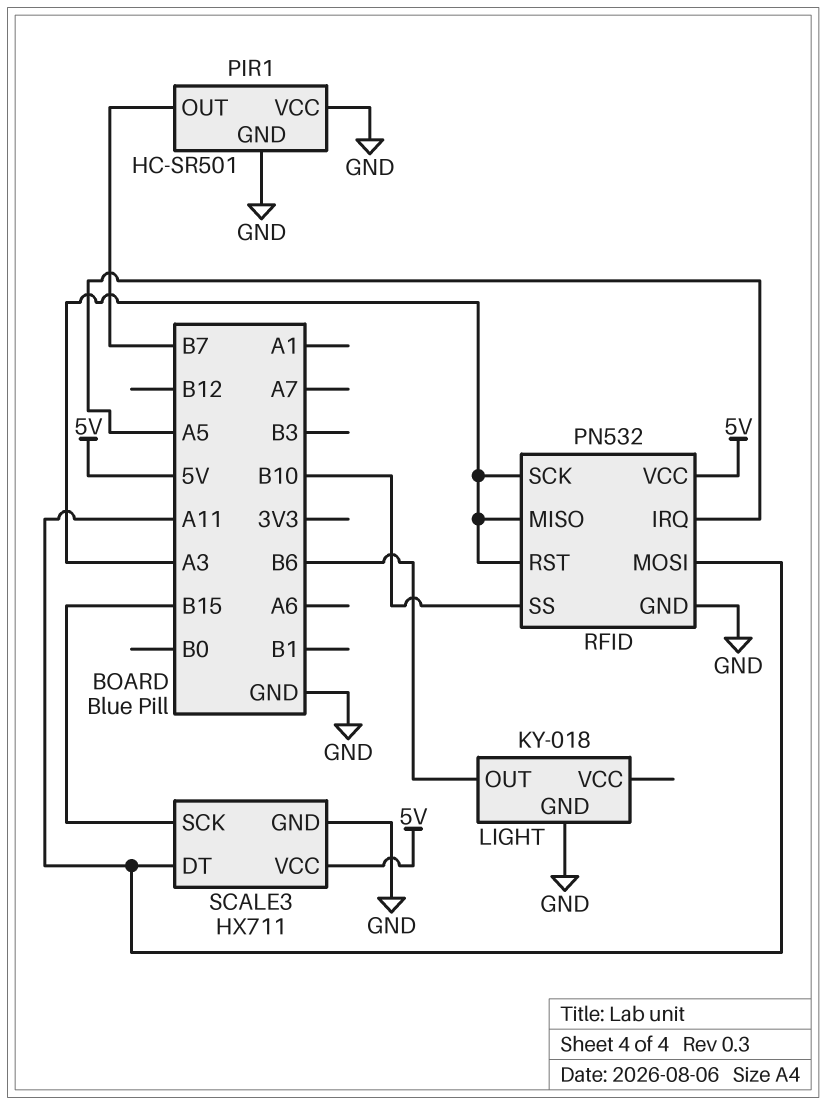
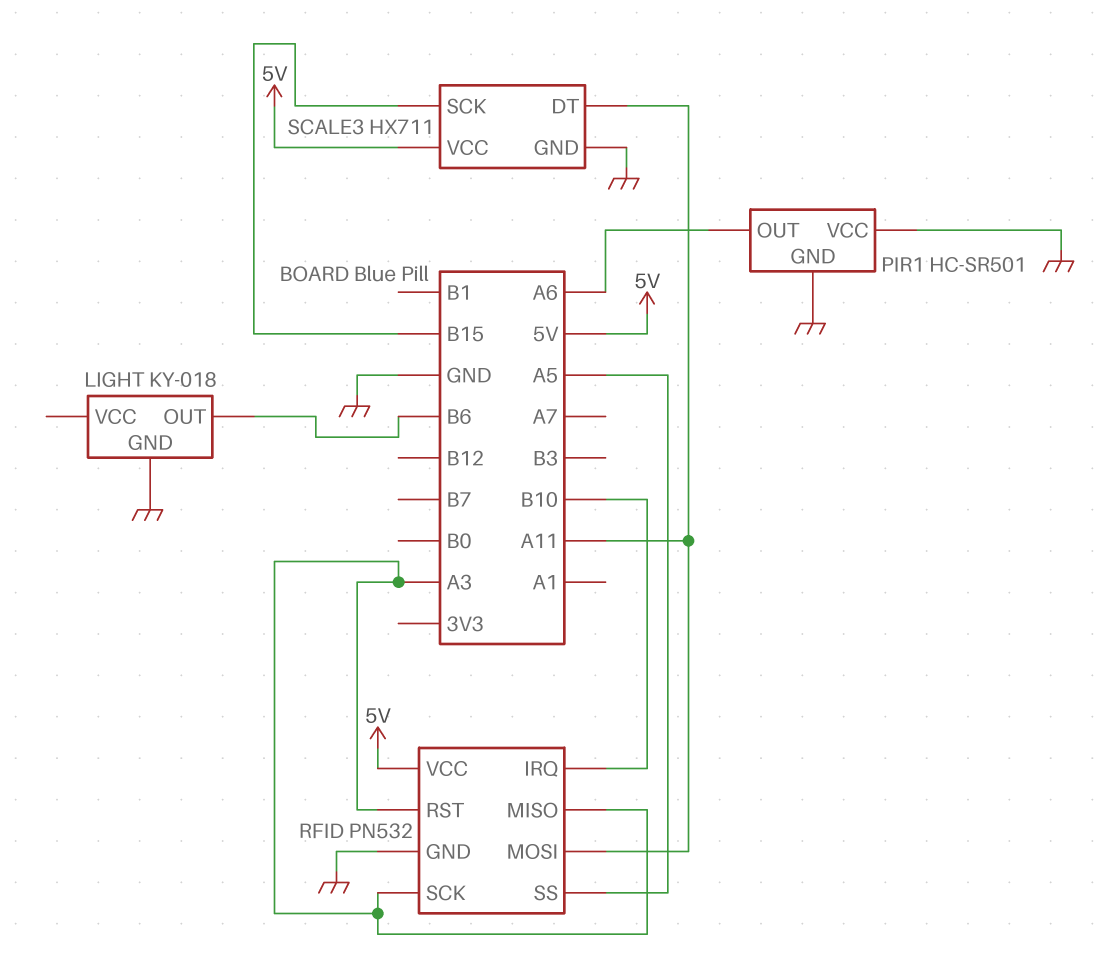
PIR1 pin OUT: B7 -> A6
RFID pin IRQ: A5 -> B10
RFID pin SS: B10 -> A5

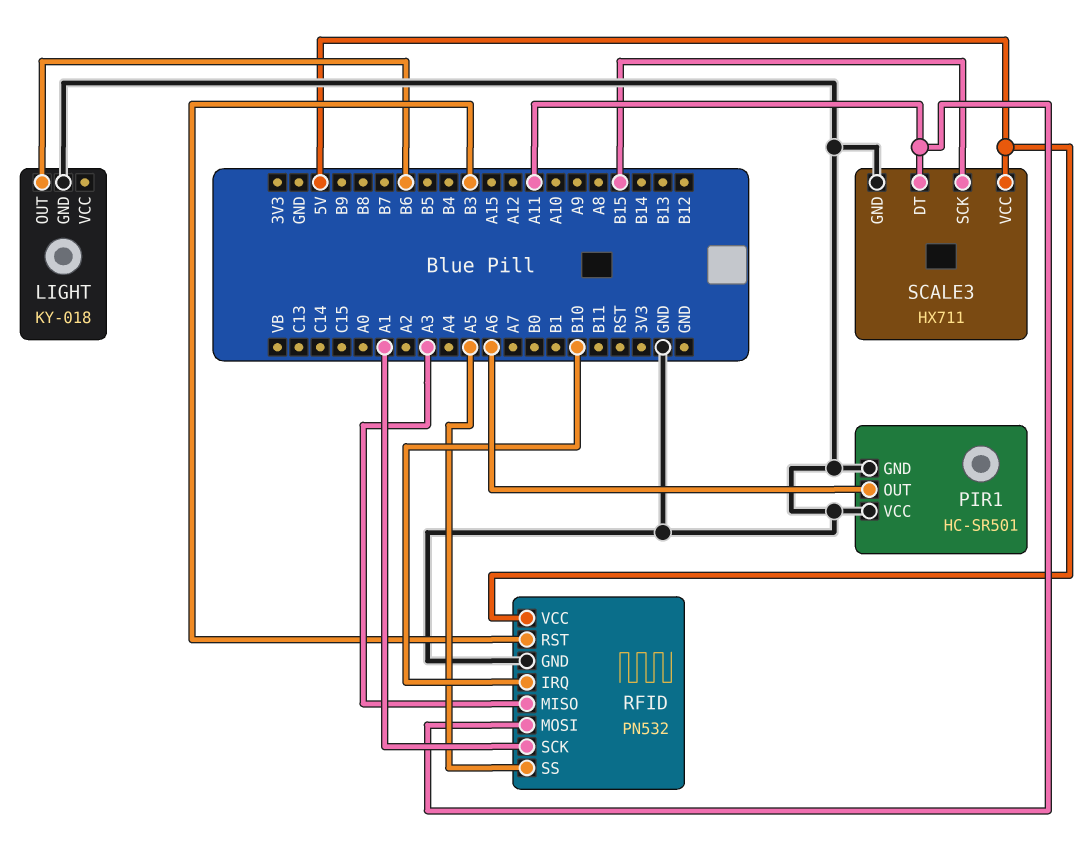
RFID pin RST: A3 -> B3
RFID pin SCK: A3 -> A1

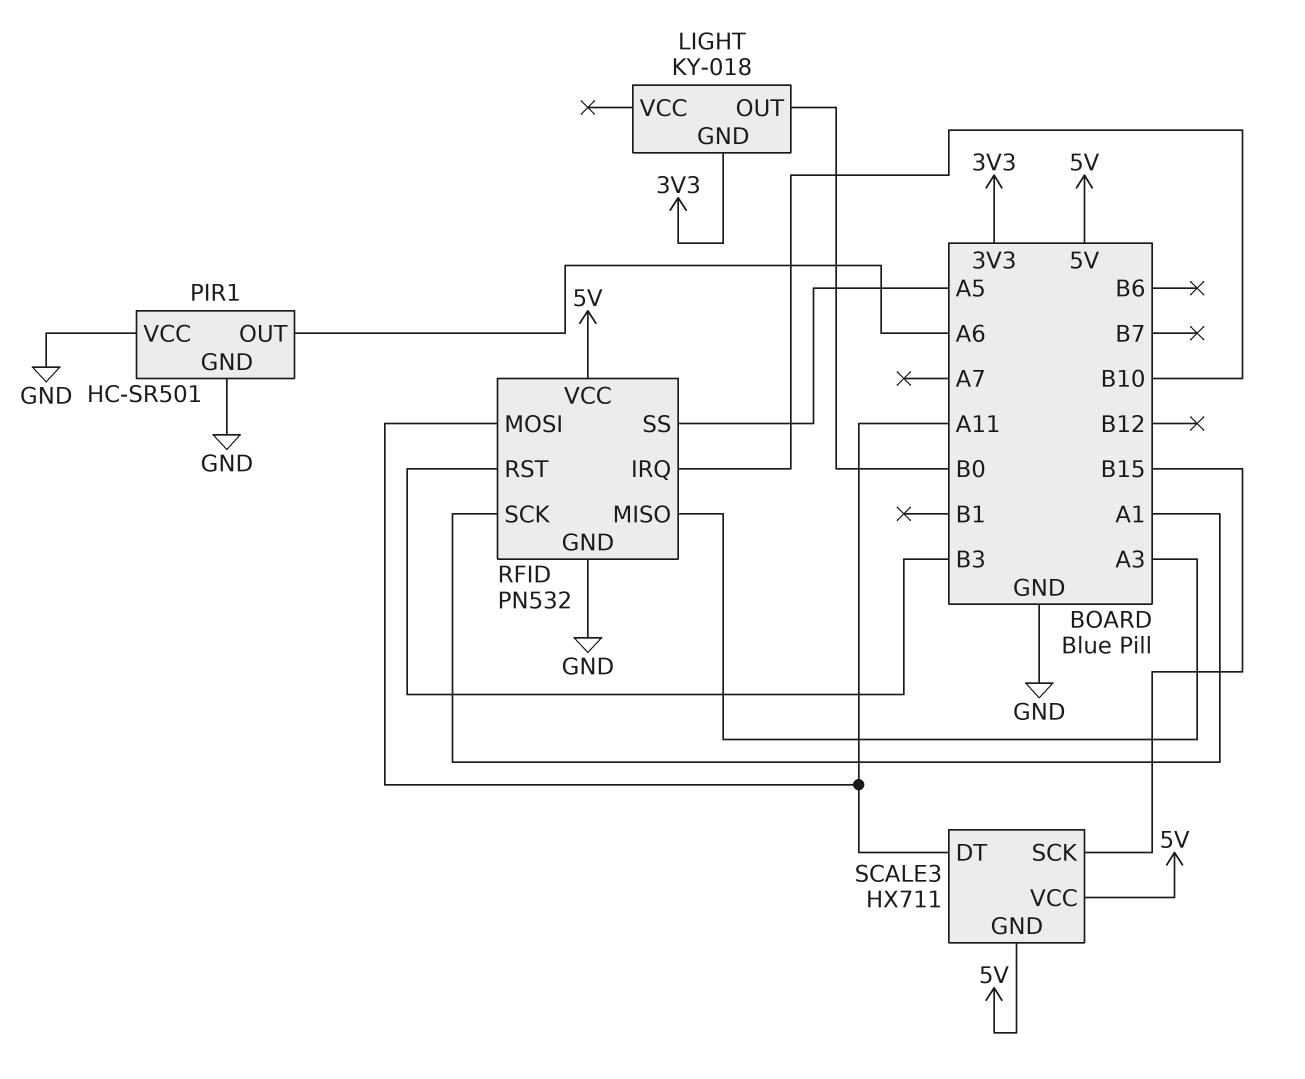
LIGHT pin GND: GND -> 3V3
LIGHT pin OUT: B6 -> B0
SCALE3 pin GND: GND -> 5V

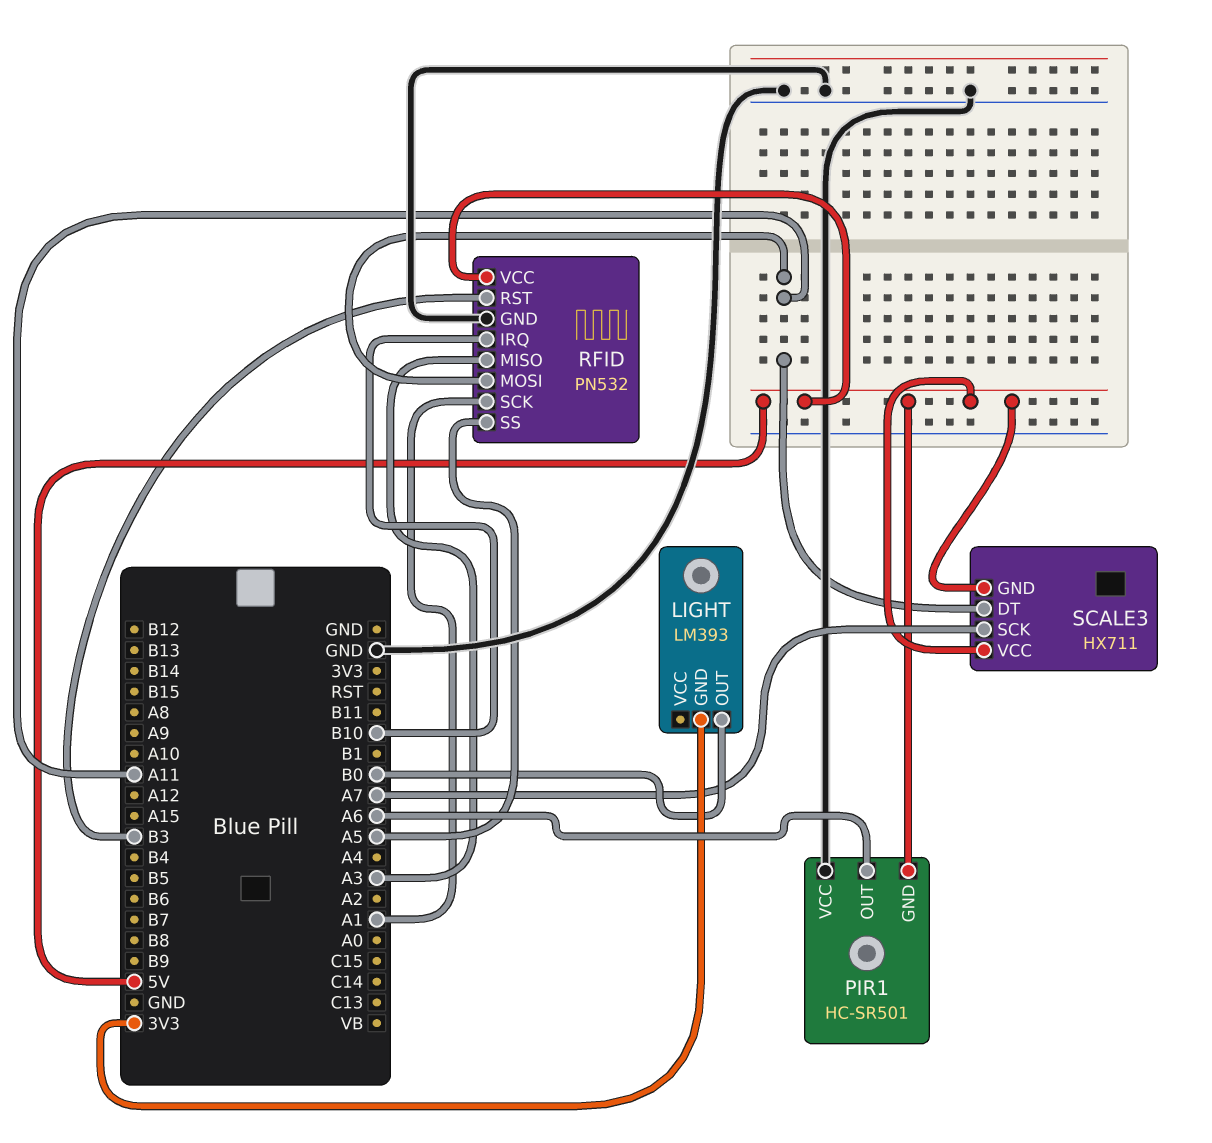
LIGHT: KY-018 -> LM393
PIR1 pin GND: GND -> 5V
SCALE3 pin SCK: B15 -> A7

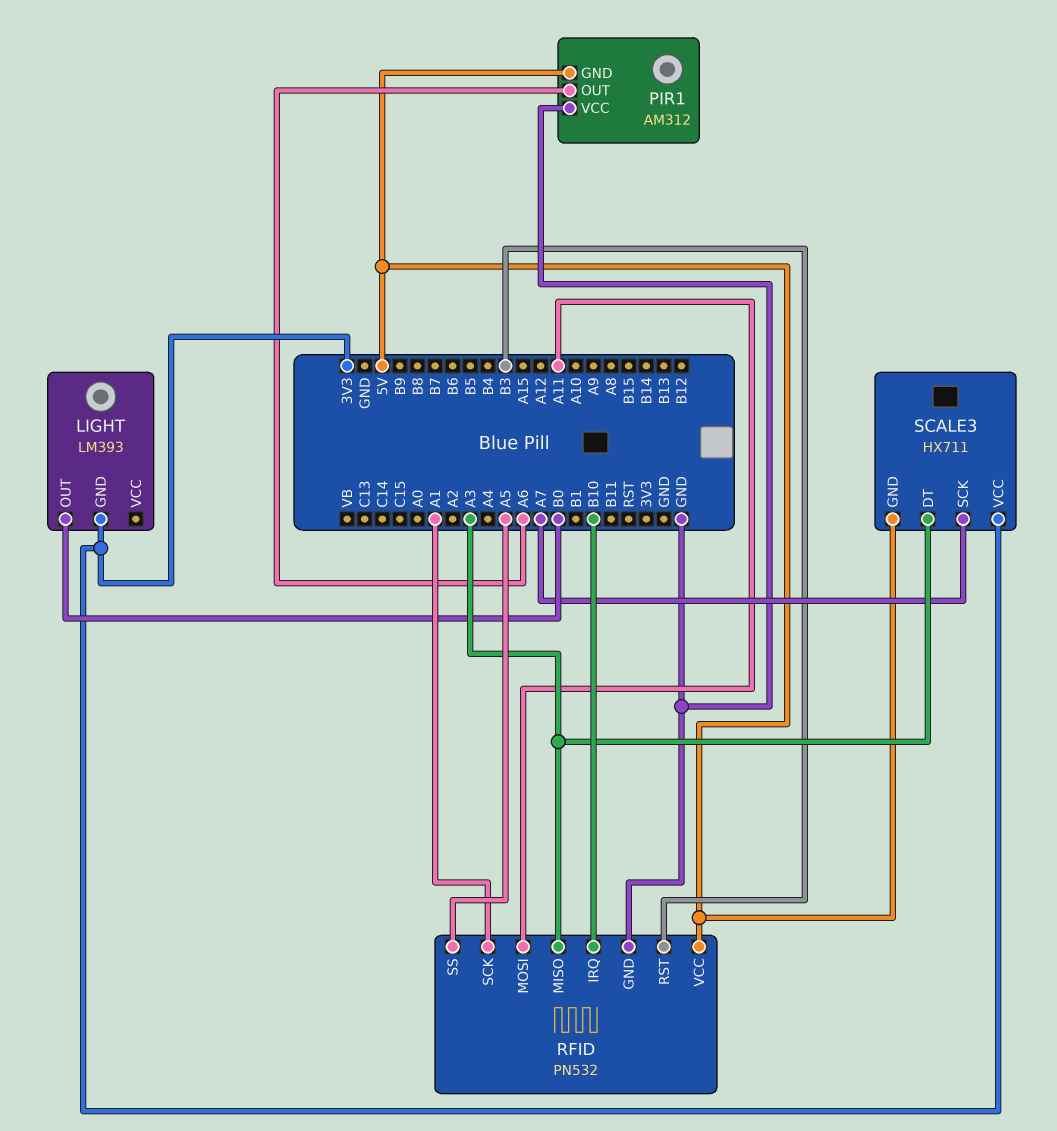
PIR1: HC-SR501 -> AM312
SCALE3 pin DT: A11 -> A3
SCALE3 pin VCC: 5V -> 3V3

